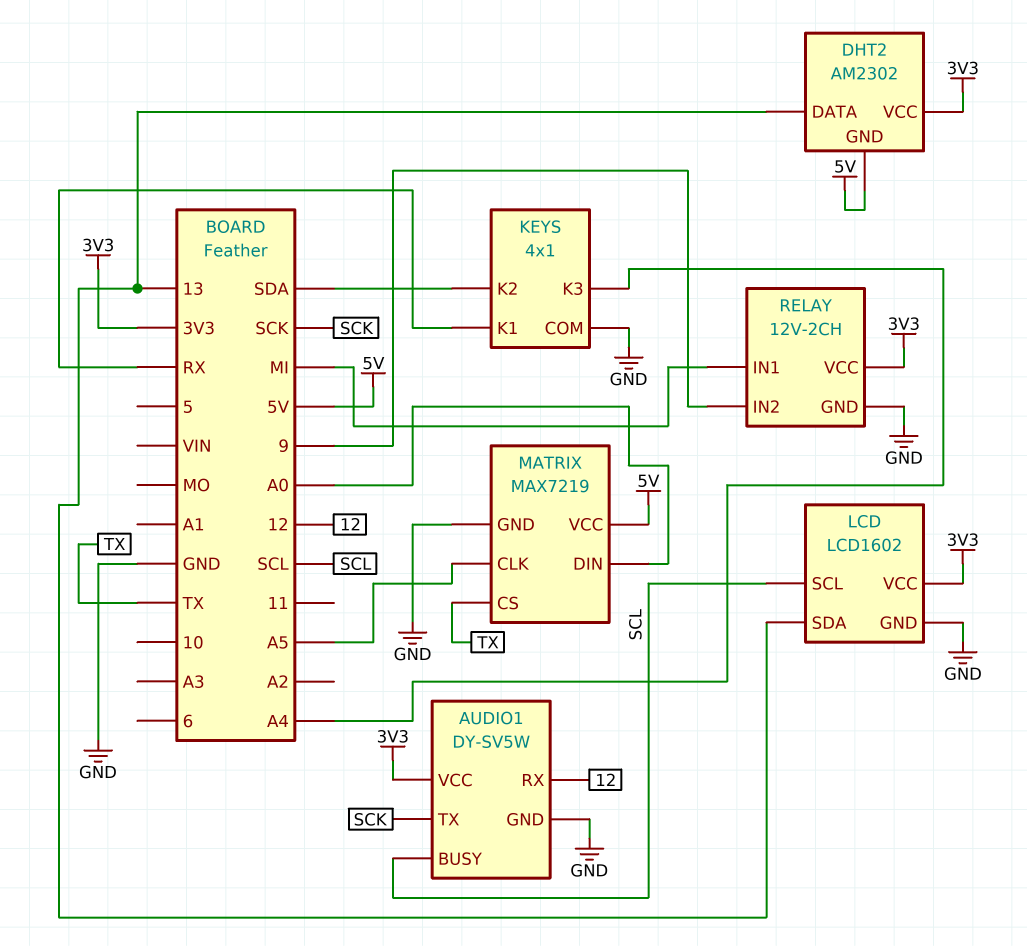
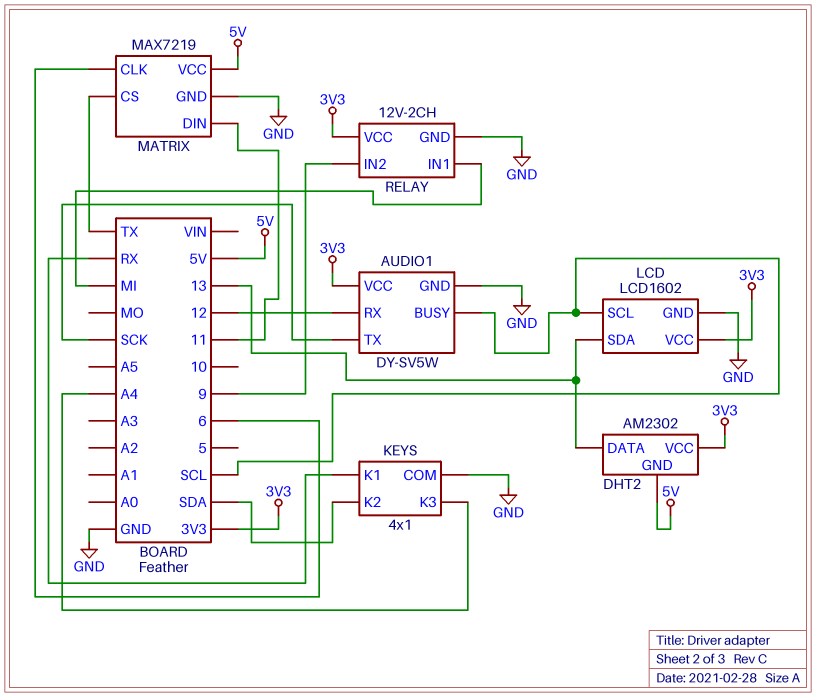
MATRIX pin CLK: A5 -> 6
MATRIX pin DIN: A0 -> 11

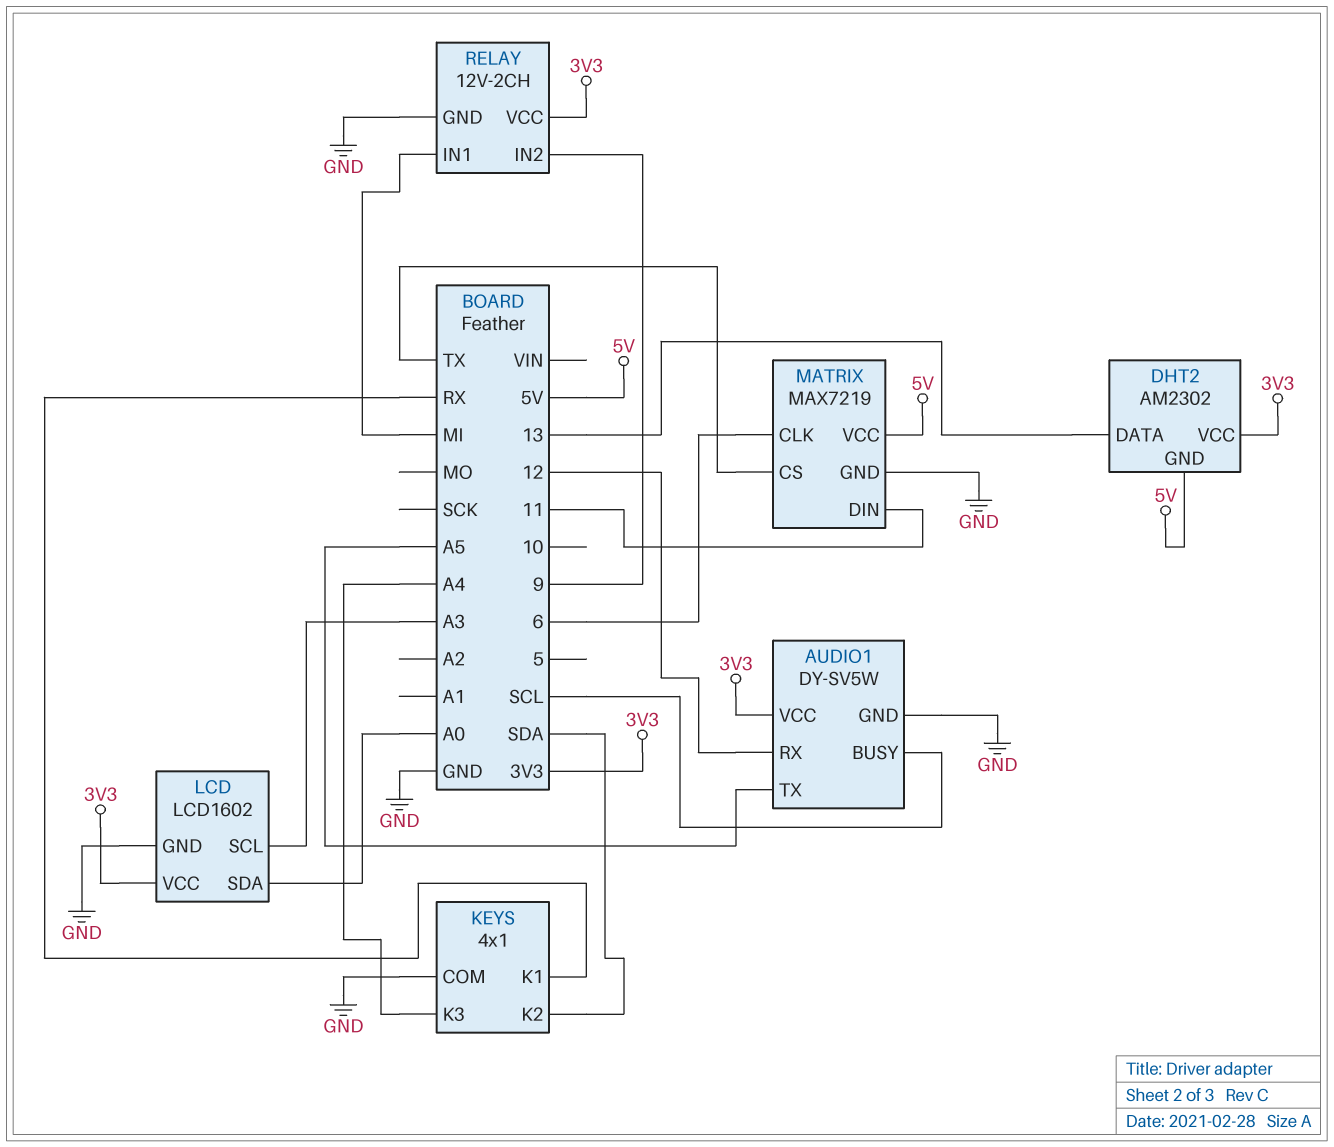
AUDIO1 pin TX: SCK -> A5
LCD pin SCL: SCL -> A3
LCD pin SDA: 13 -> A0

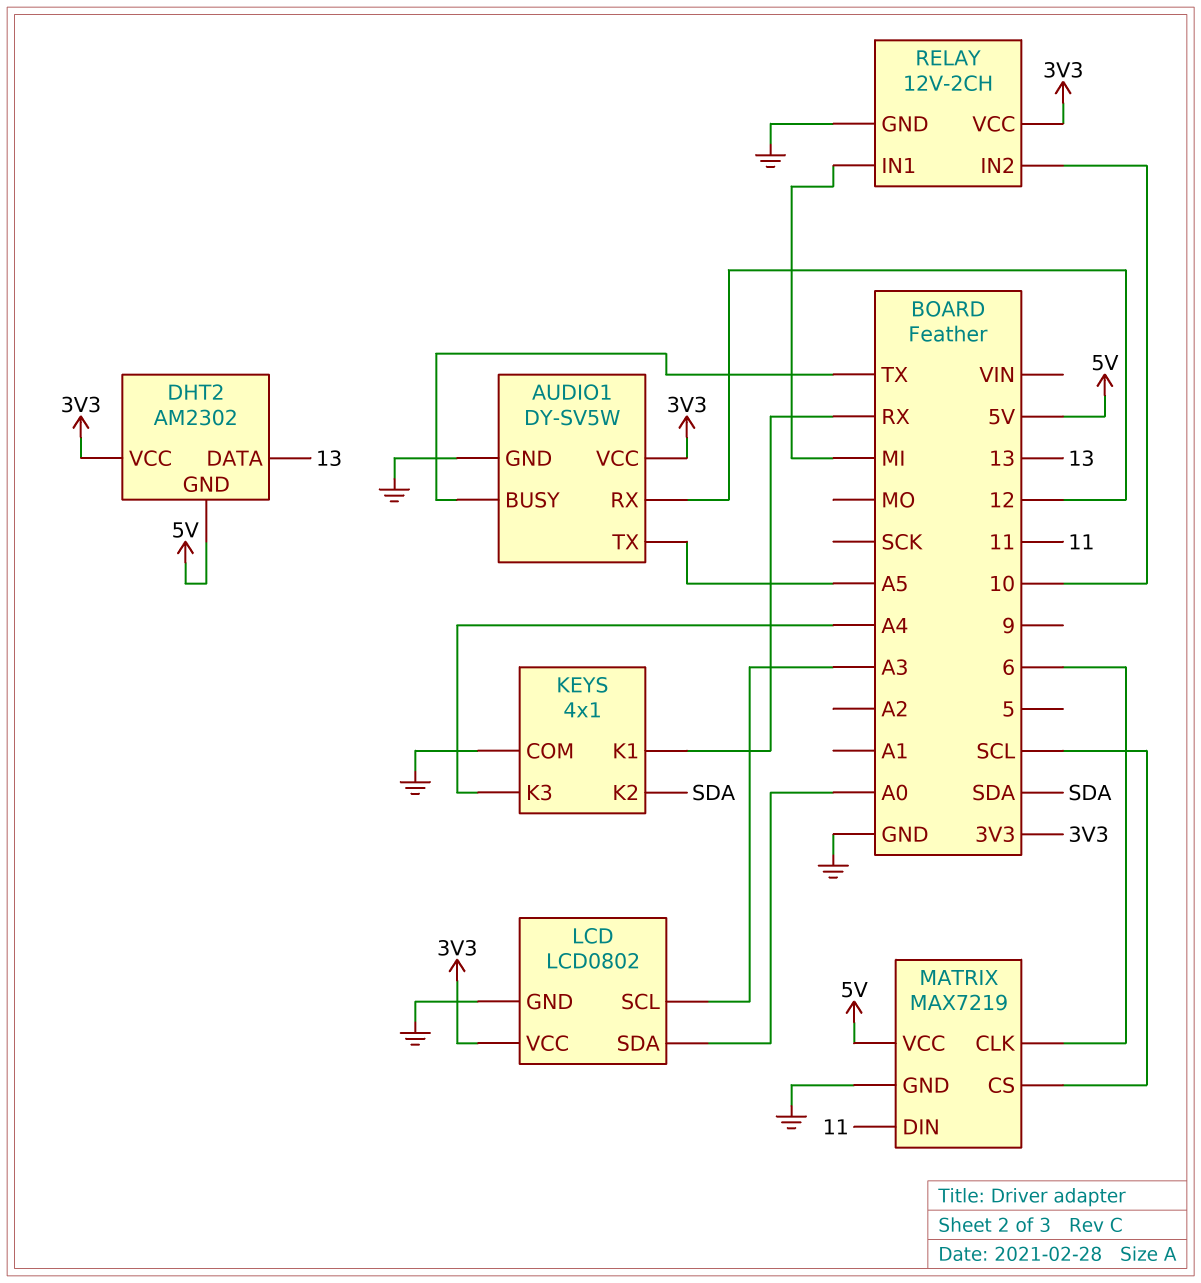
AUDIO1 pin BUSY: SCL -> TX
LCD: LCD1602 -> LCD0802
MATRIX pin CS: TX -> SCL
RELAY pin IN2: 9 -> 10

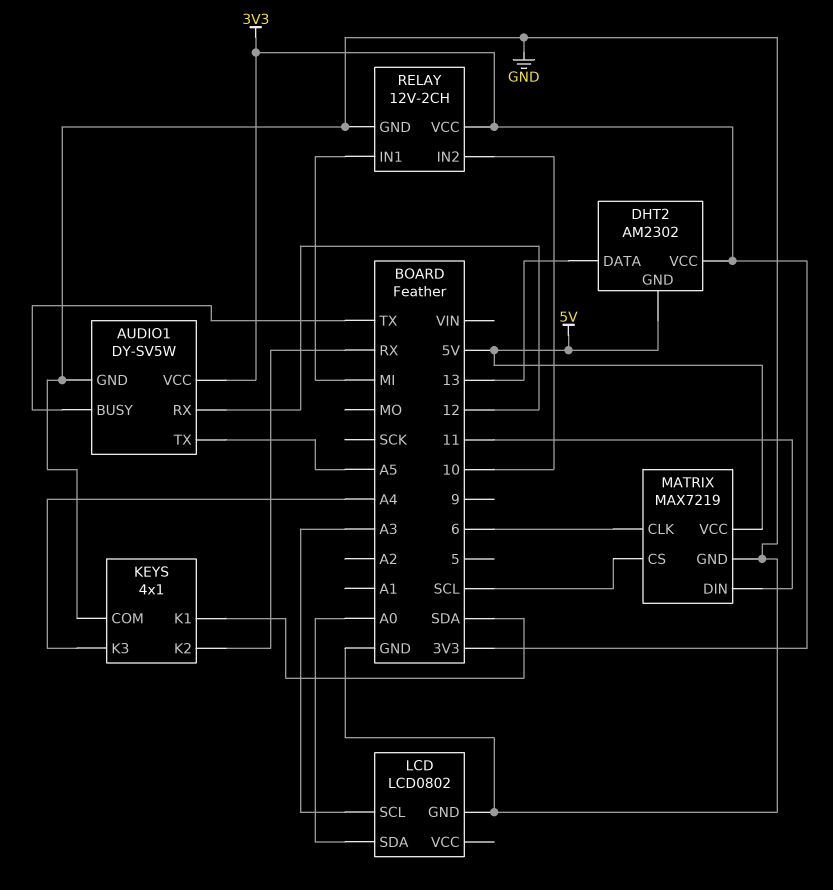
KEYS pin K1: RX -> SDA
KEYS pin K2: SDA -> RX
LCD pin VCC: 3V3 -> none

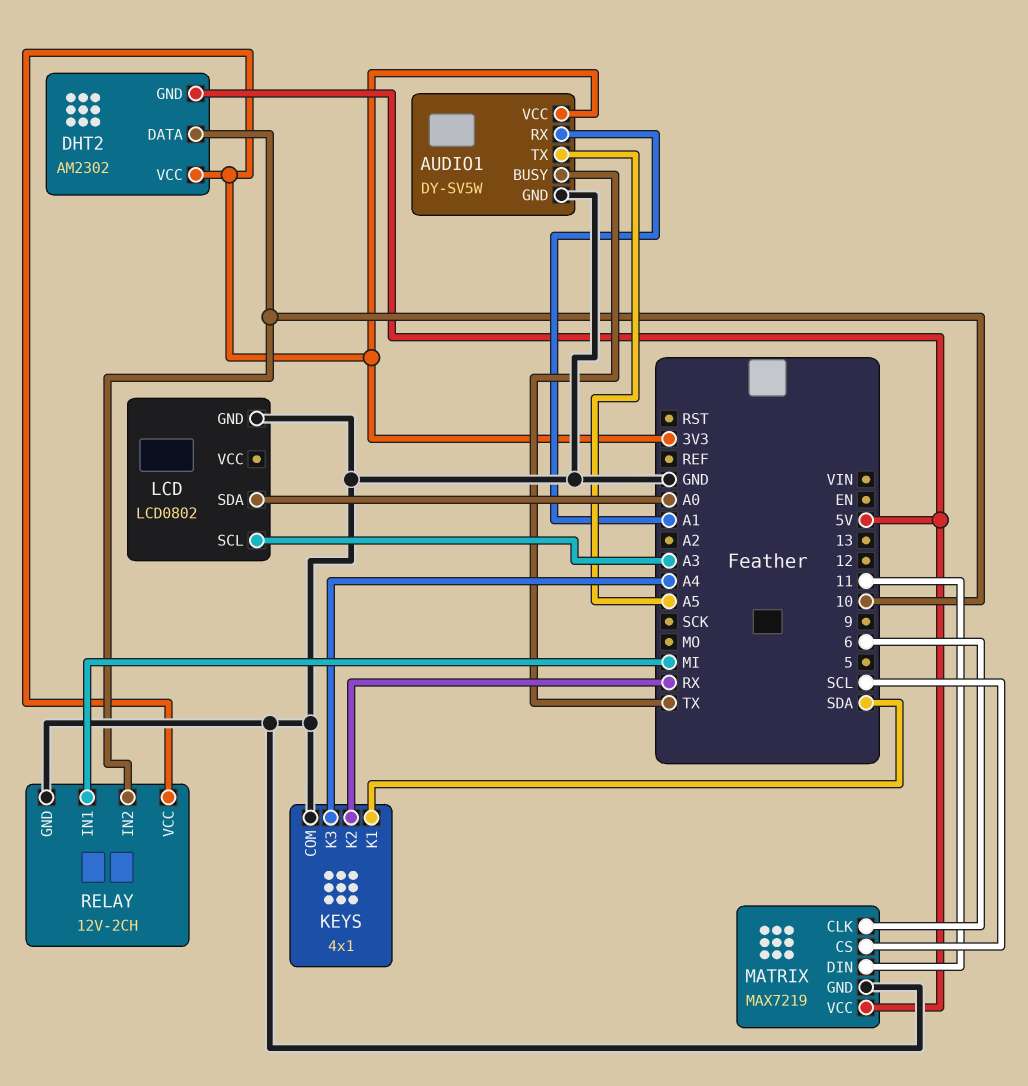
AUDIO1 pin RX: 12 -> A1
DHT2 pin DATA: 13 -> 10

